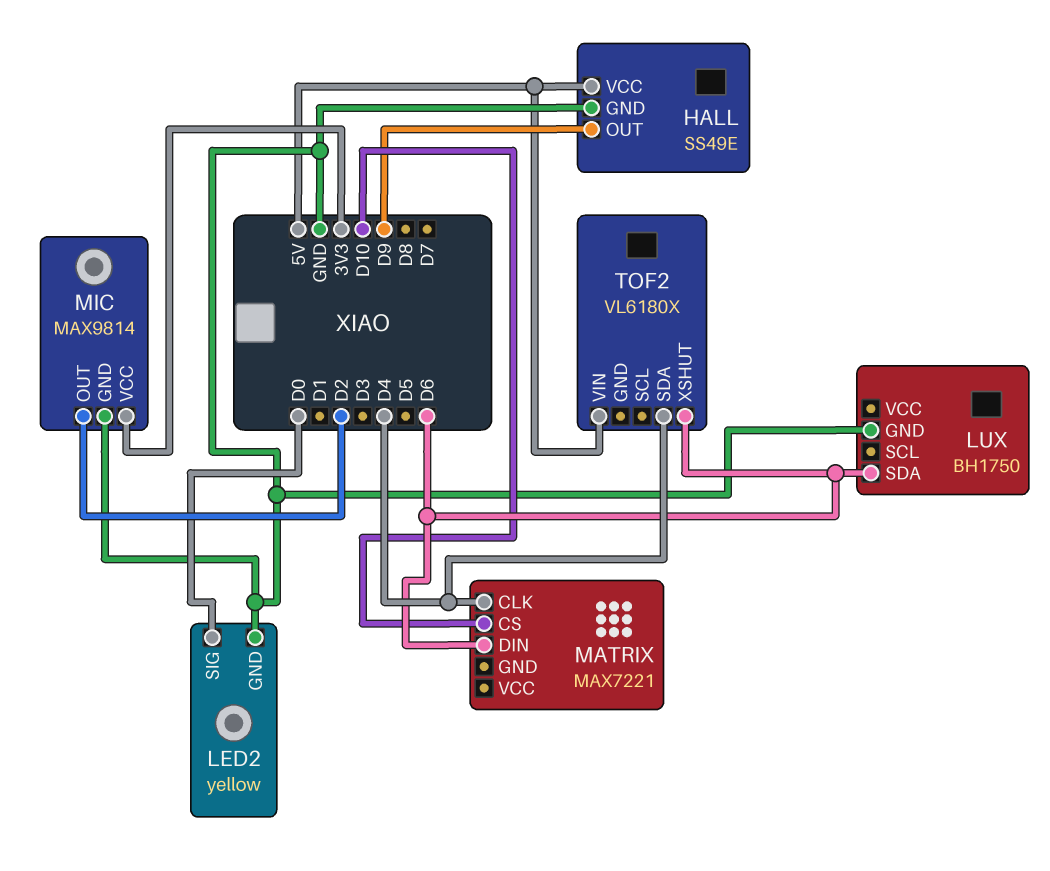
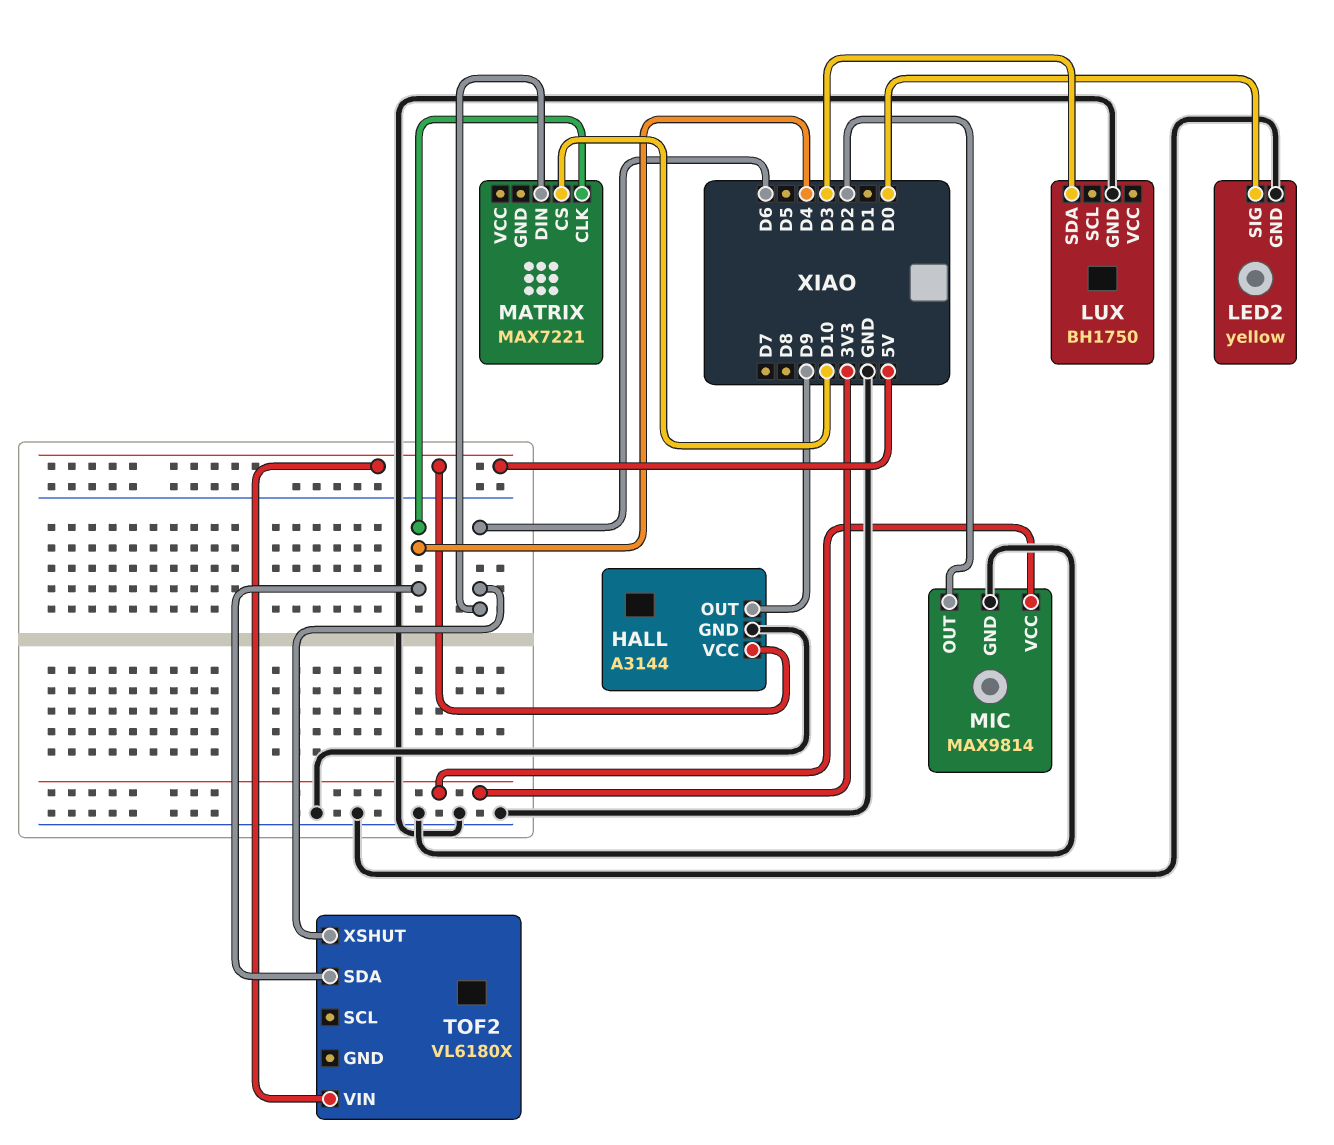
HALL: SS49E -> A3144
LUX pin SDA: D6 -> D3

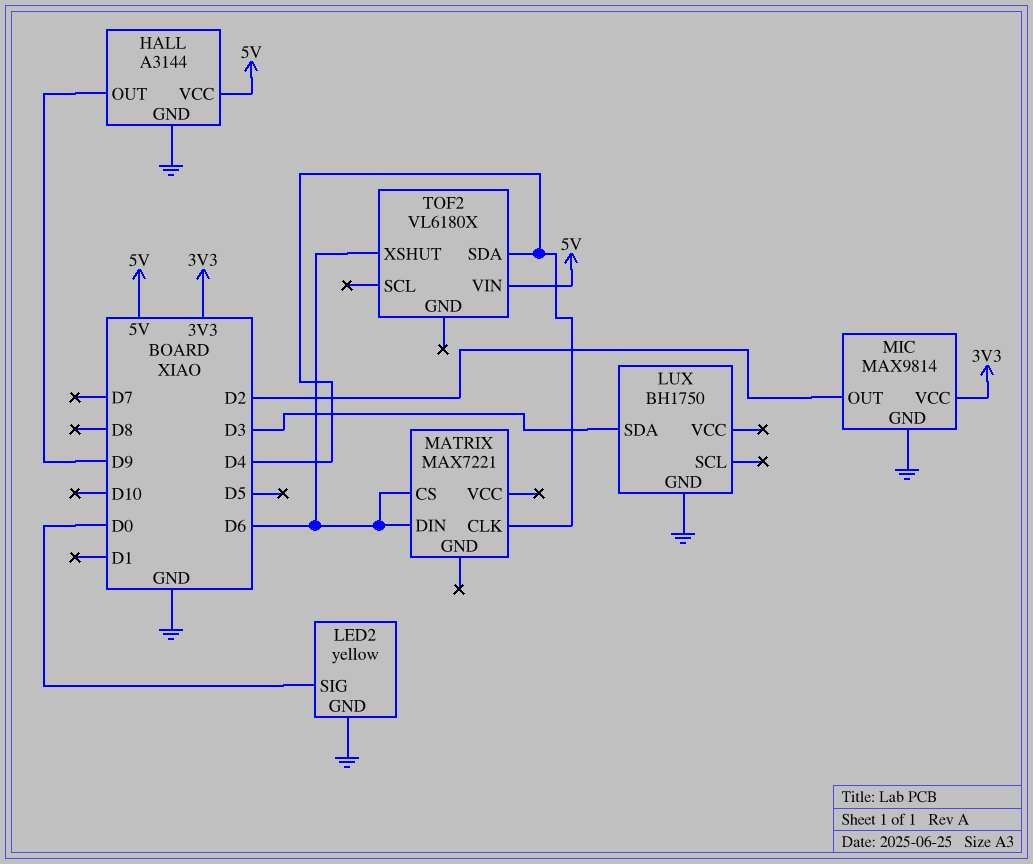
MATRIX pin CS: D10 -> D6

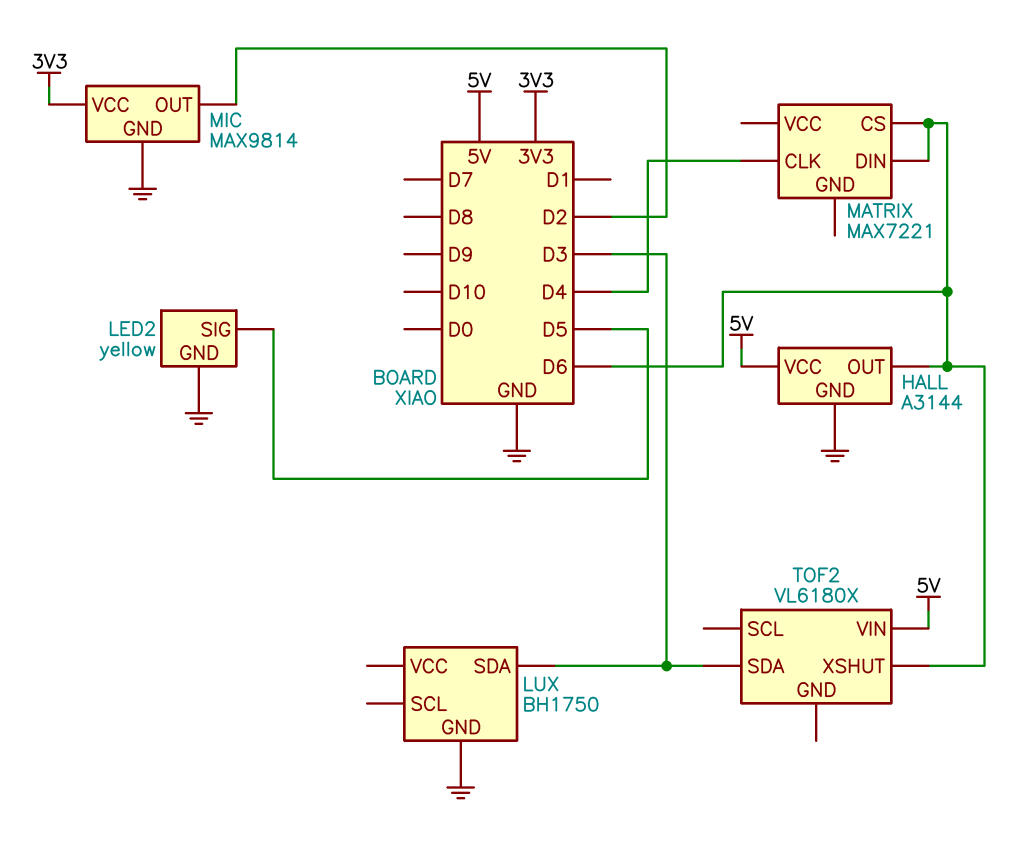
HALL pin OUT: D9 -> D6
LED2 pin SIG: D0 -> D5
TOF2 pin SDA: D4 -> D3

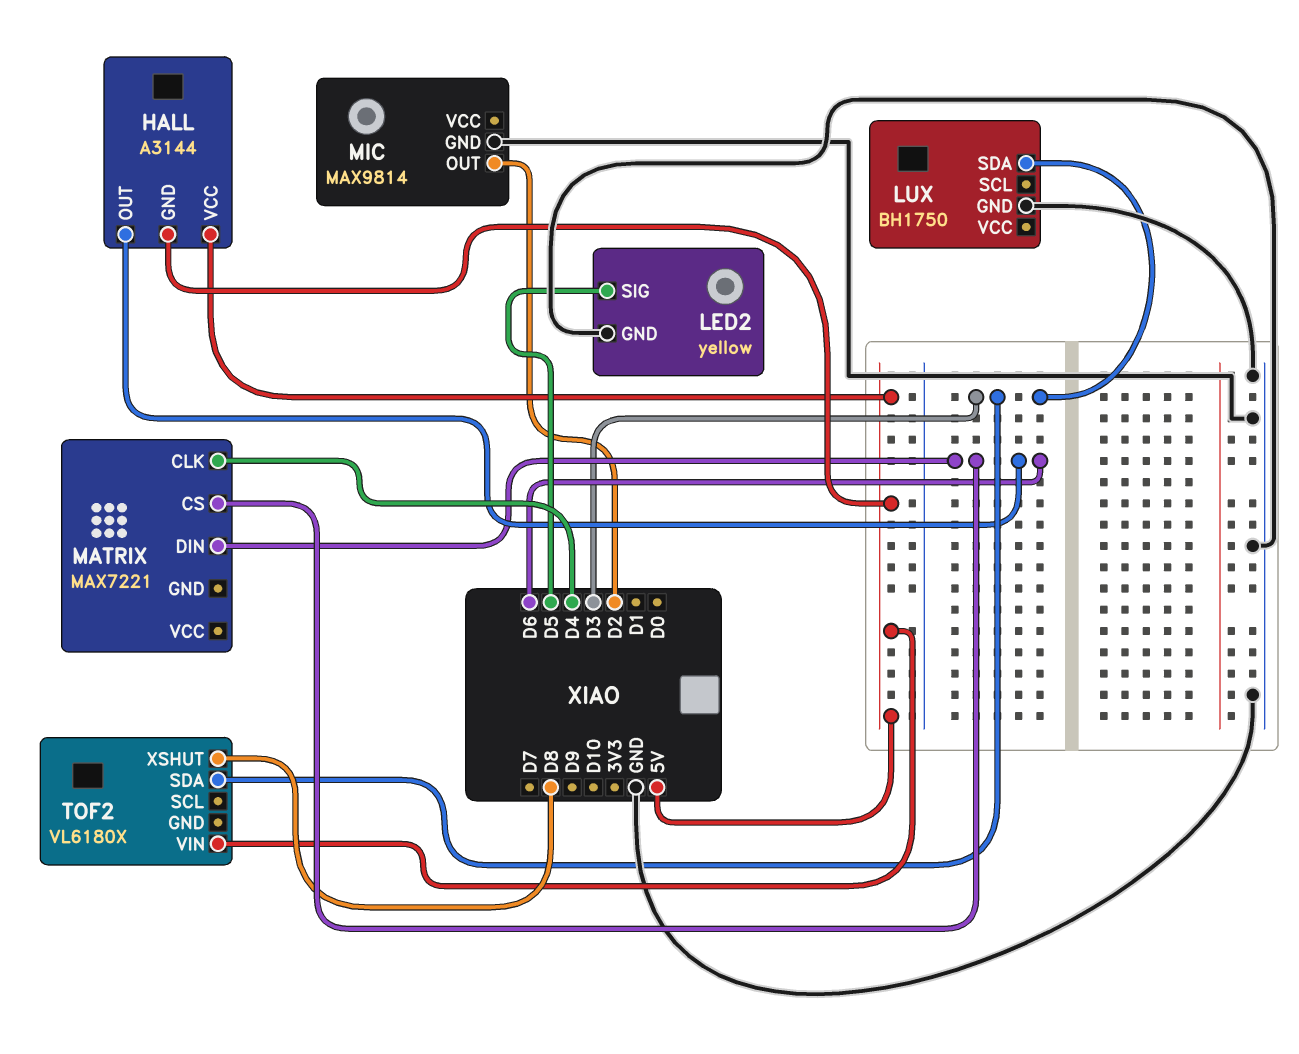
HALL pin GND: GND -> 5V
MIC pin VCC: 3V3 -> none
TOF2 pin XSHUT: D6 -> D8

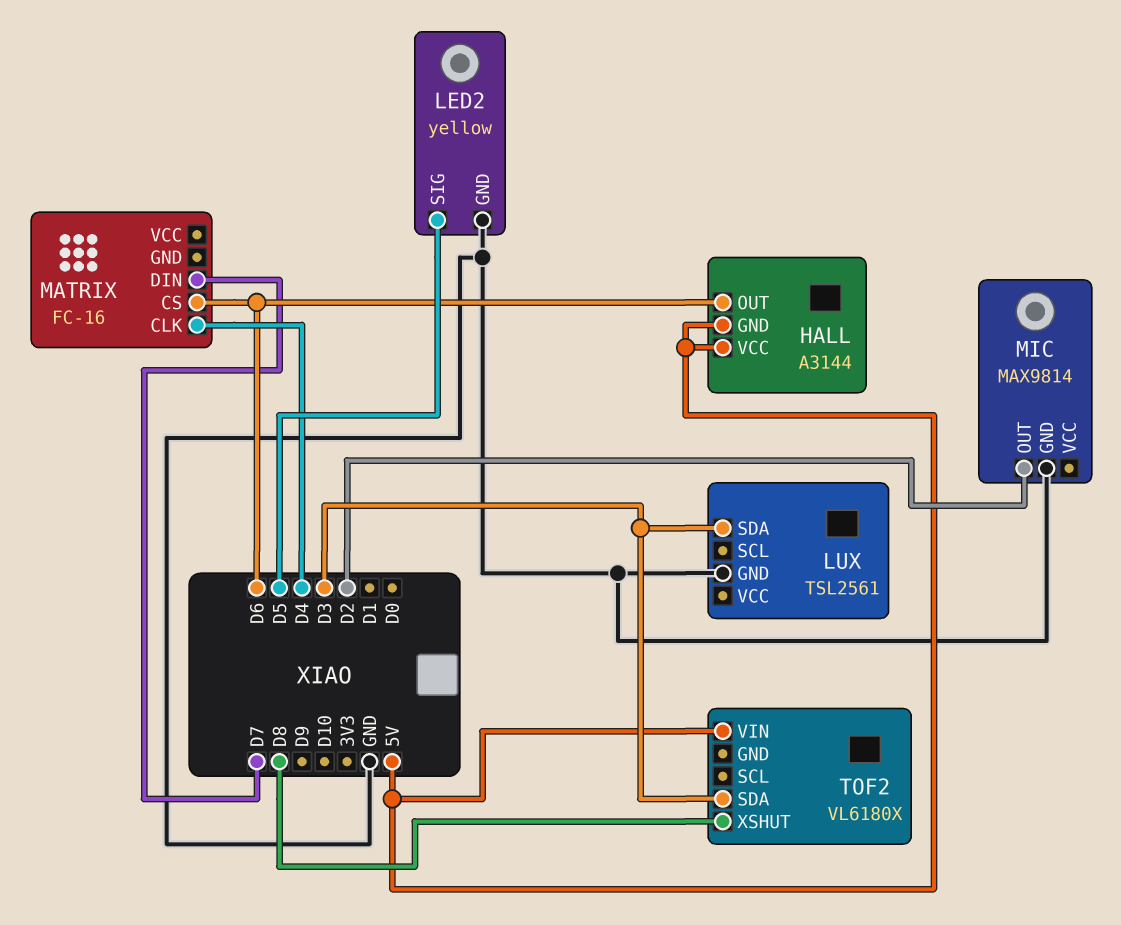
LUX: BH1750 -> TSL2561
MATRIX: MAX7221 -> FC-16
MATRIX pin DIN: D6 -> D7

